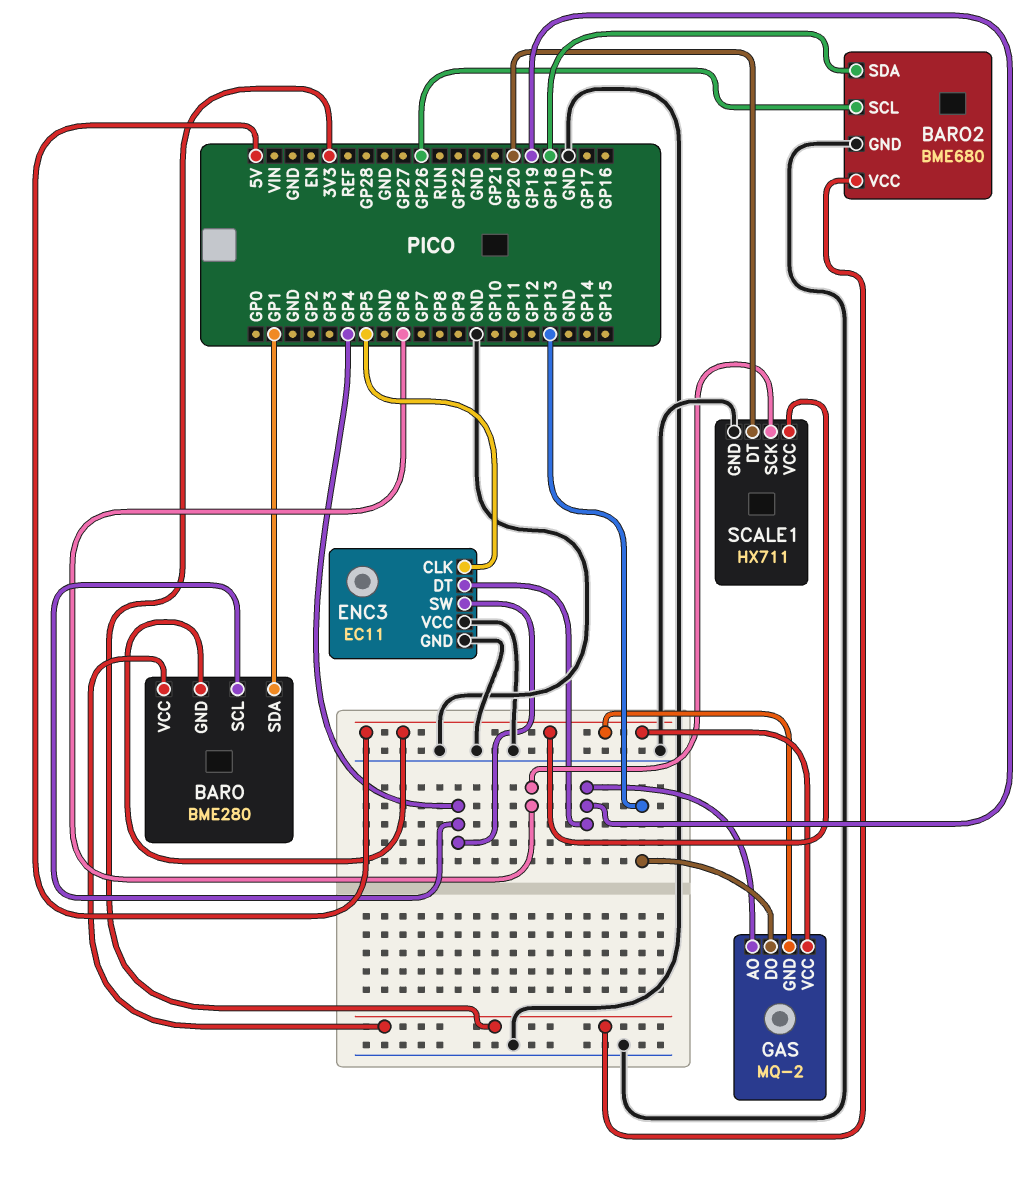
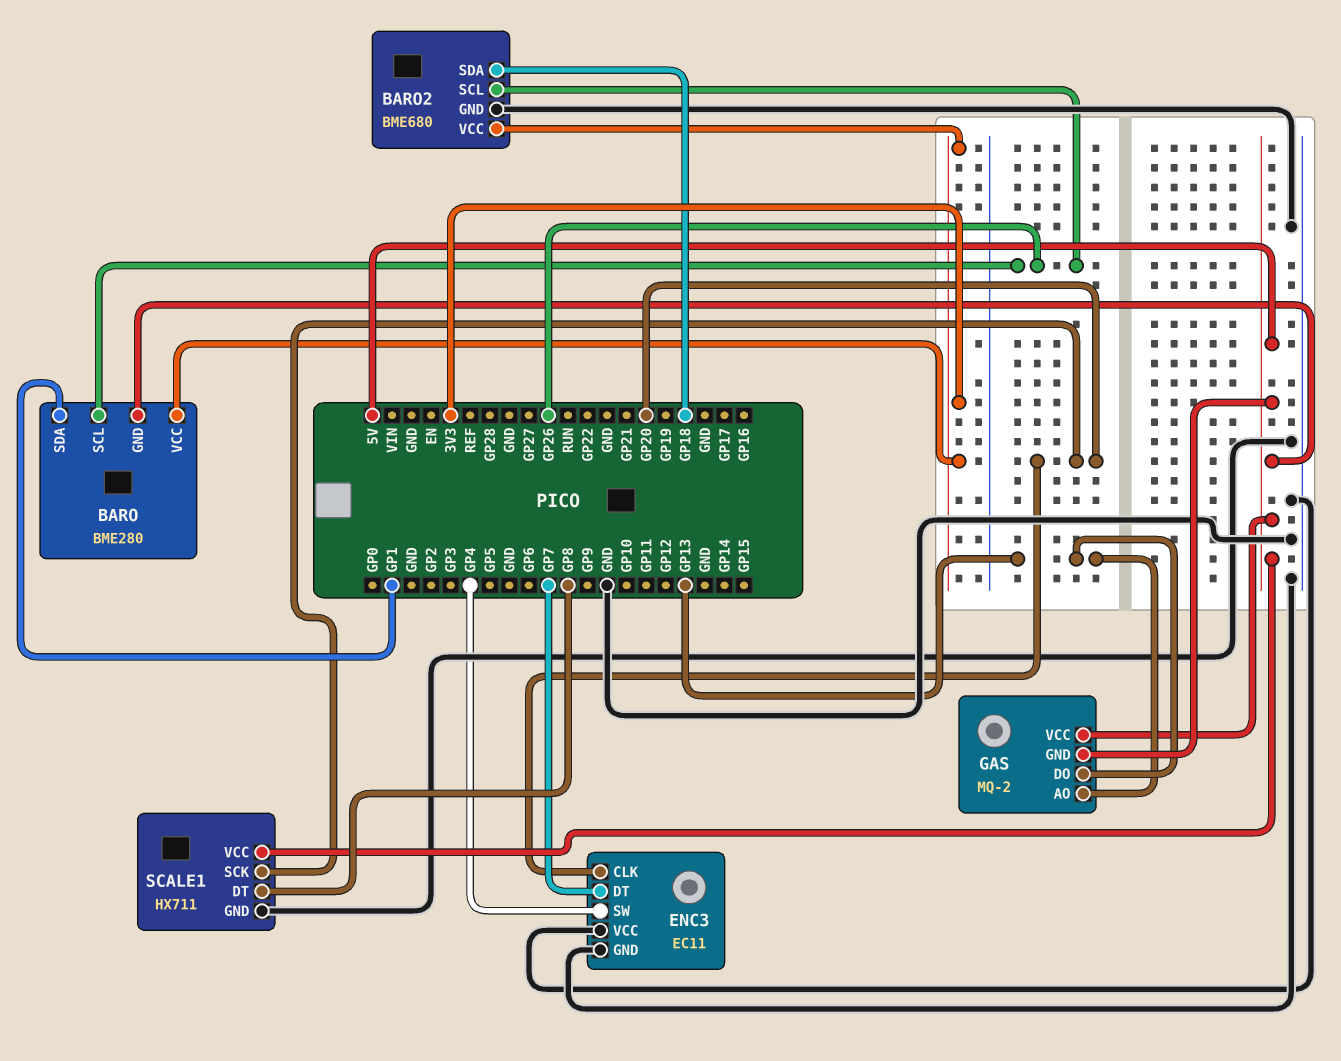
BARO pin SCL: GP4 -> GP26
ENC3 pin CLK: GP5 -> GP20
ENC3 pin DT: GP19 -> GP7
GAS pin AO: GP19 -> GP13
SCALE1 pin DT: GP20 -> GP8
SCALE1 pin SCK: GP6 -> GP20

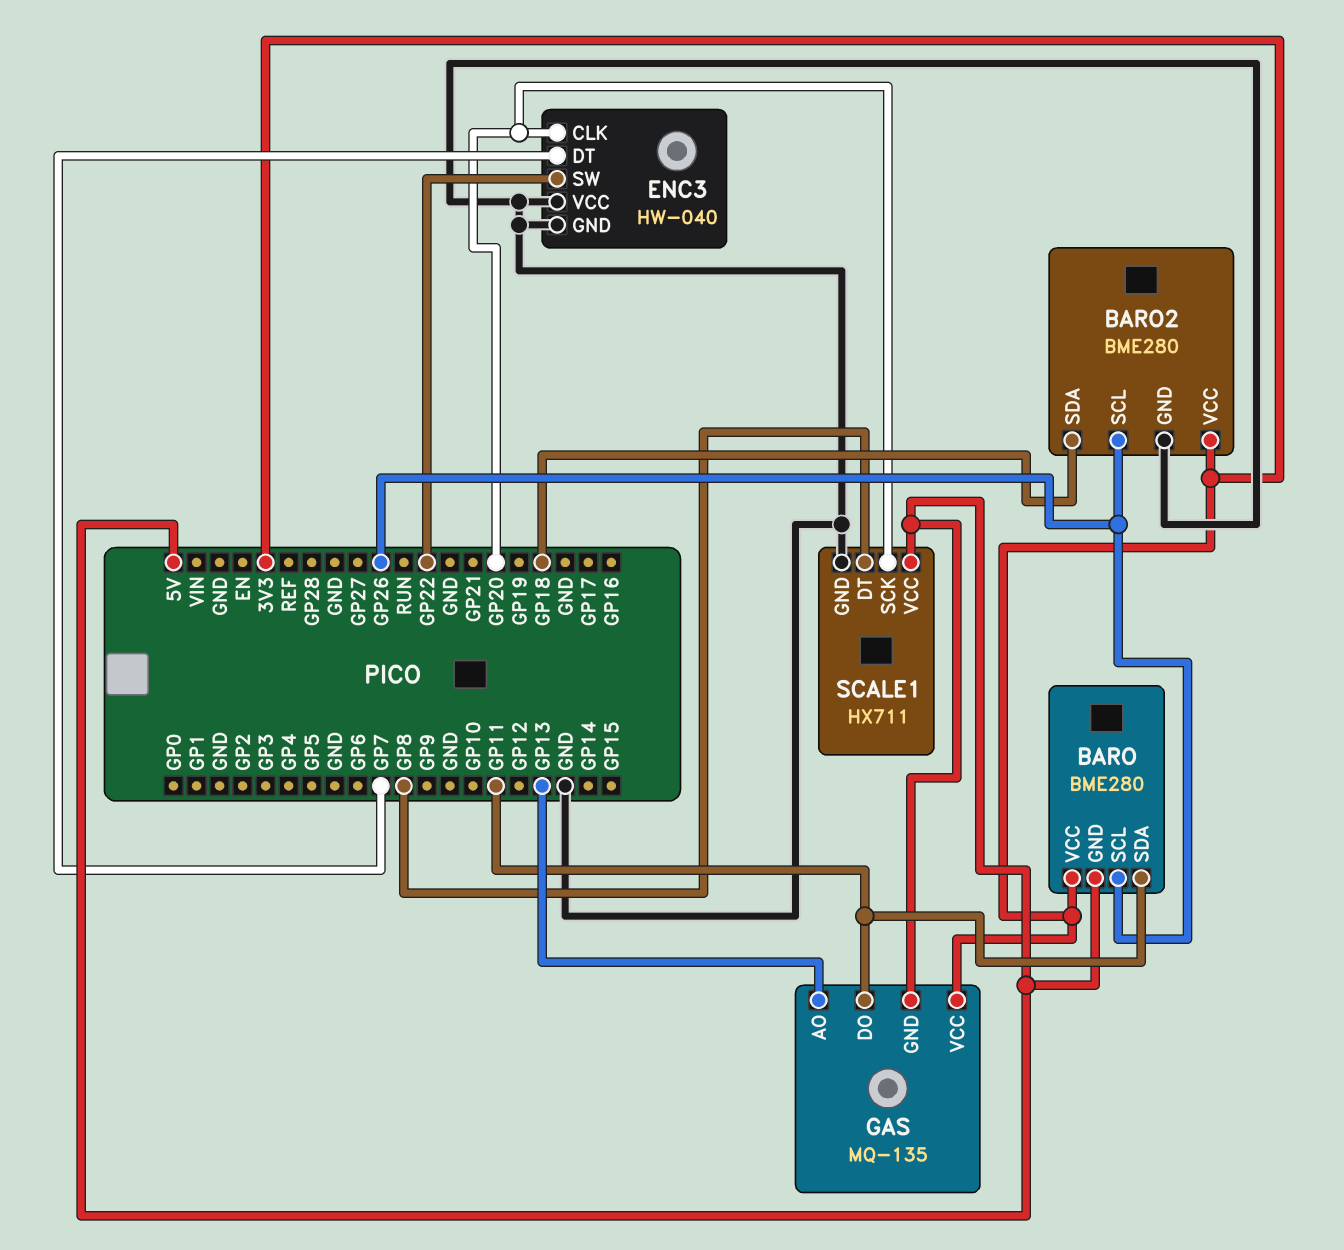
BARO pin SDA: GP1 -> GP11
BARO2: BME680 -> BME280
ENC3: EC11 -> HW-040
ENC3 pin SW: GP4 -> GP22
GAS: MQ-2 -> MQ-135
GAS pin DO: GP13 -> GP11
GAS pin VCC: 5V -> 3V3

